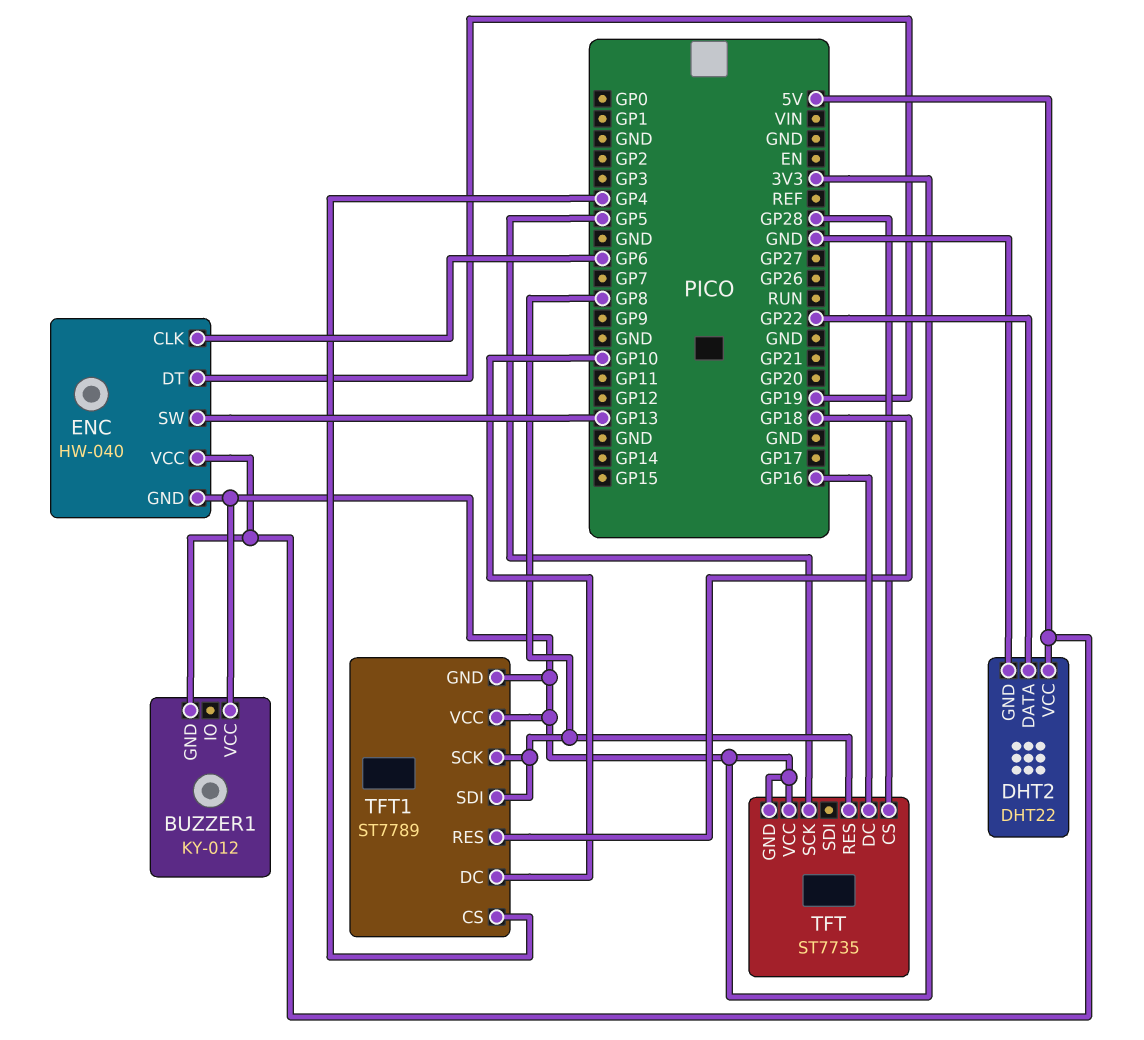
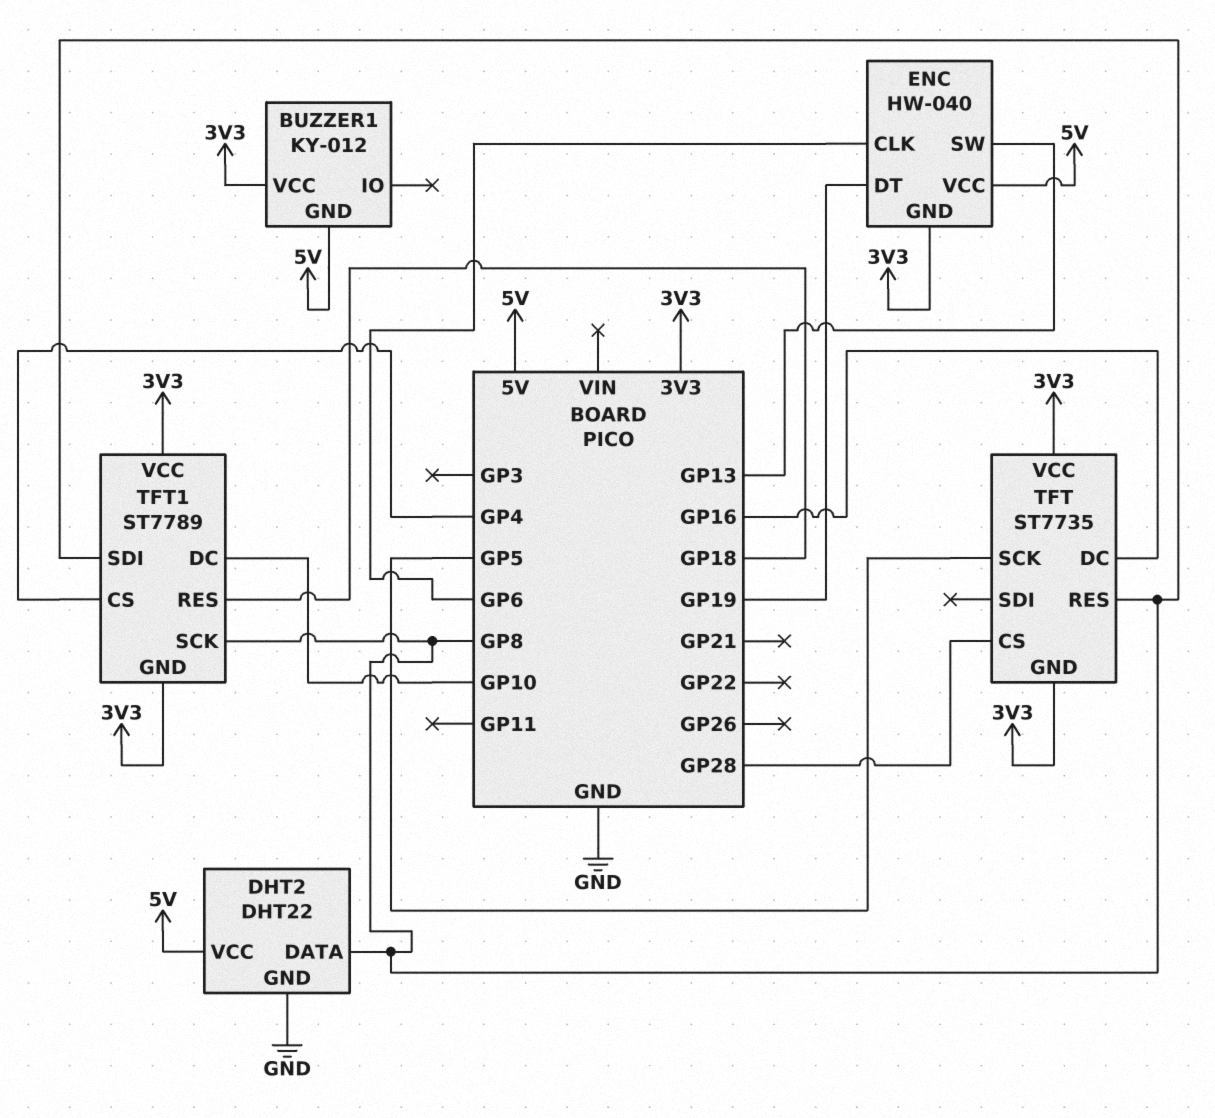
DHT2 pin DATA: GP22 -> GP8

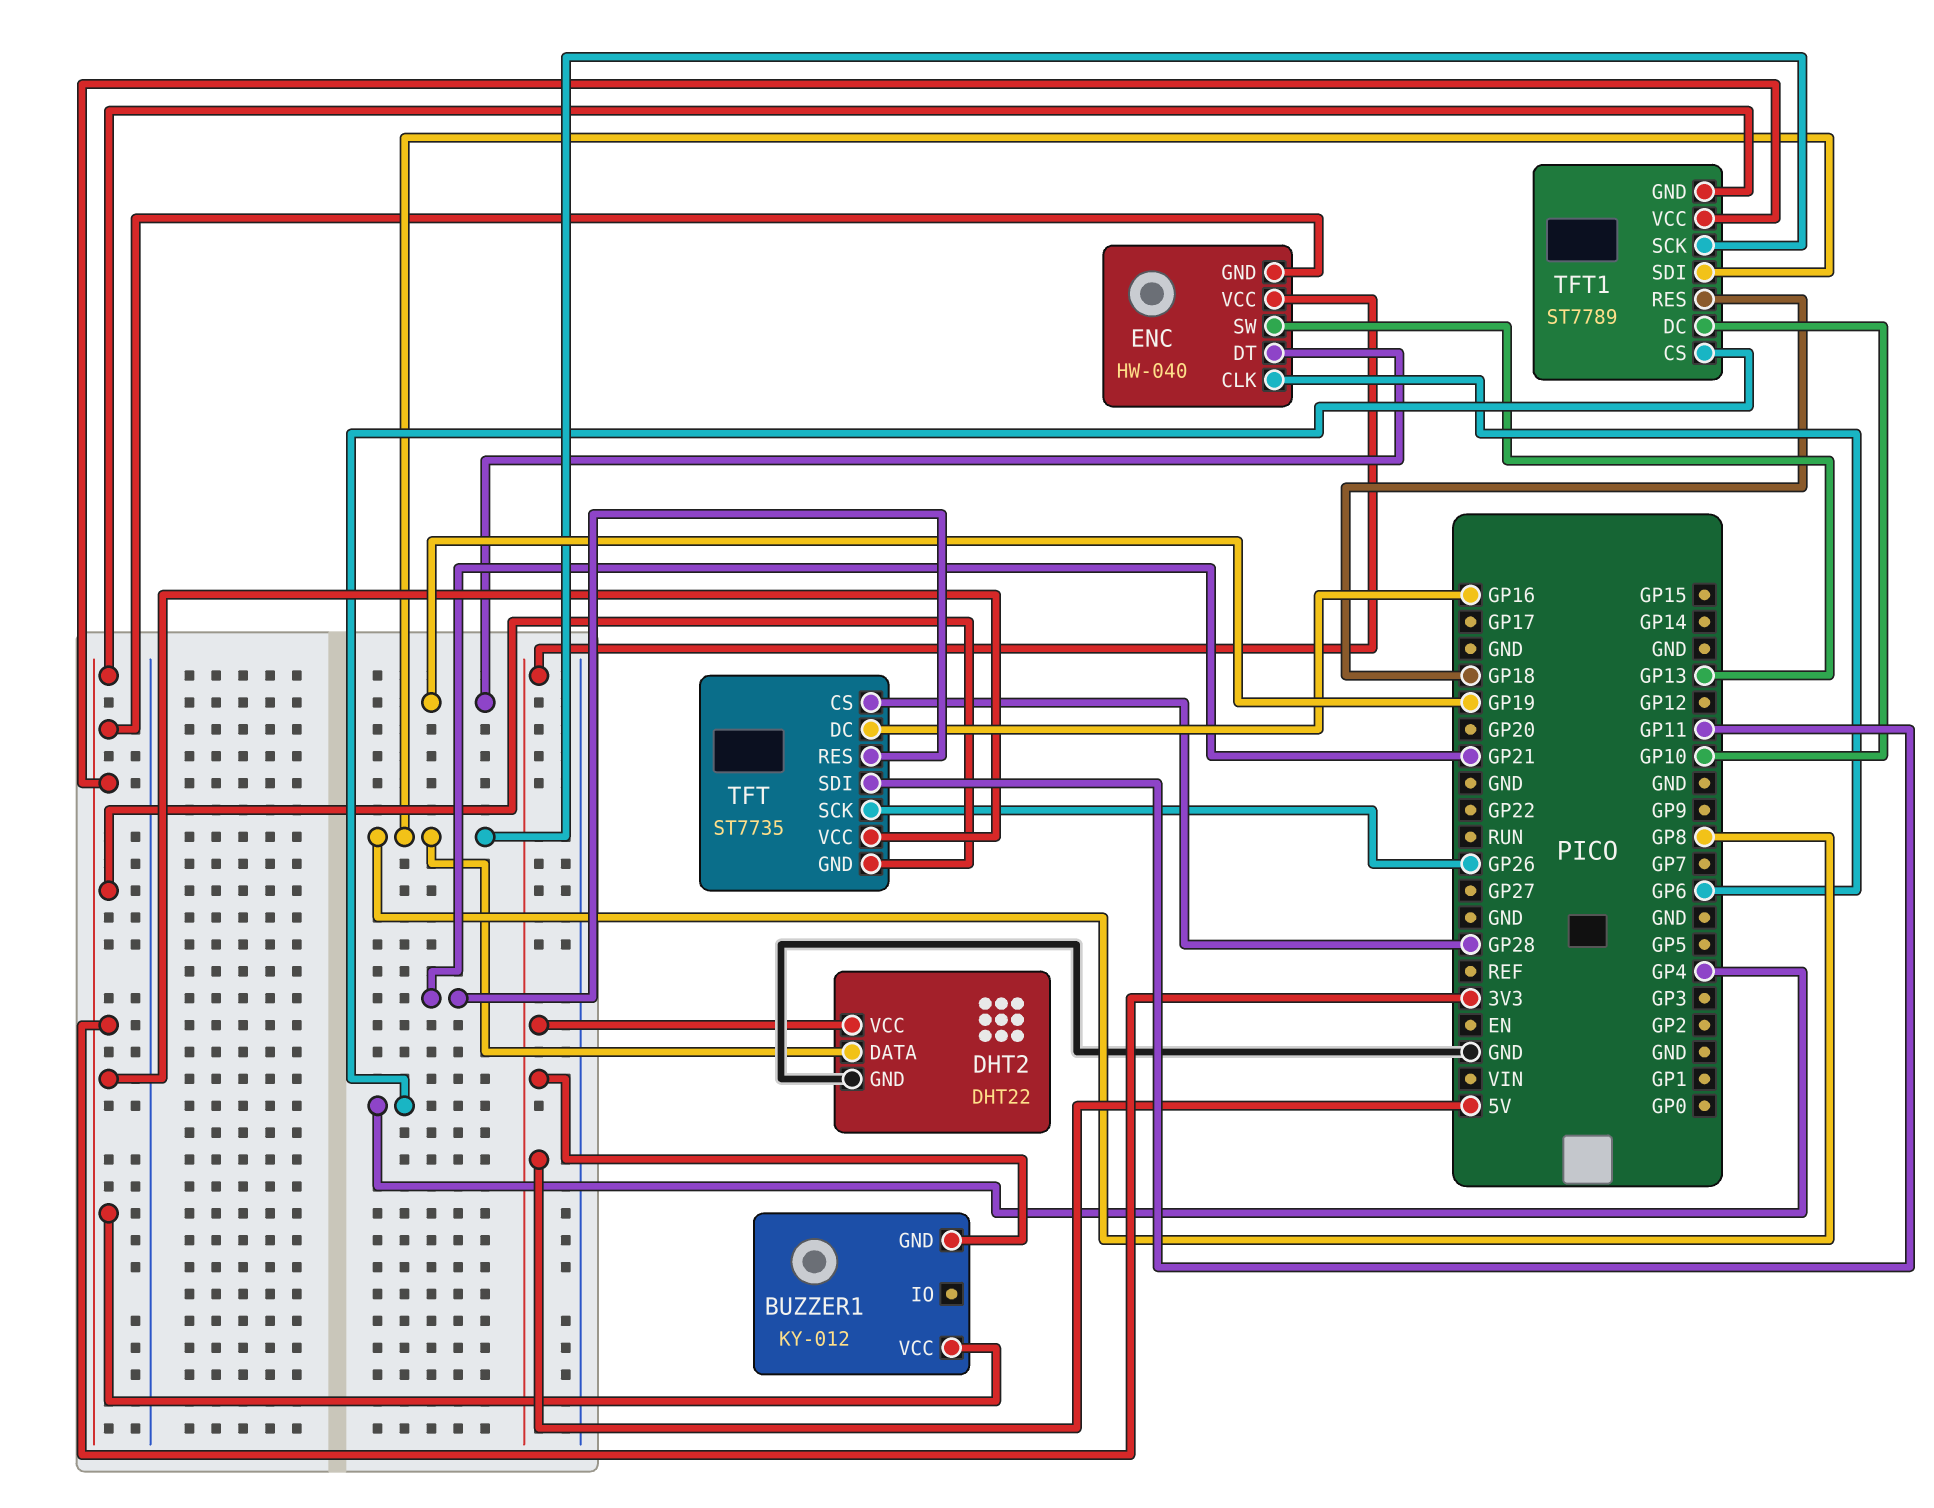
TFT pin RES: GP8 -> GP21
TFT pin SCK: GP5 -> GP26
TFT pin SDI: none -> GP11

